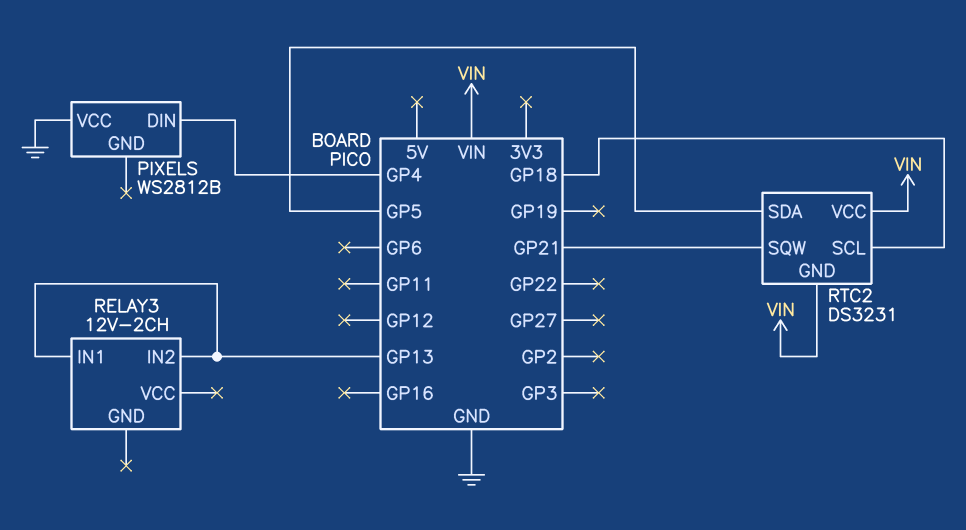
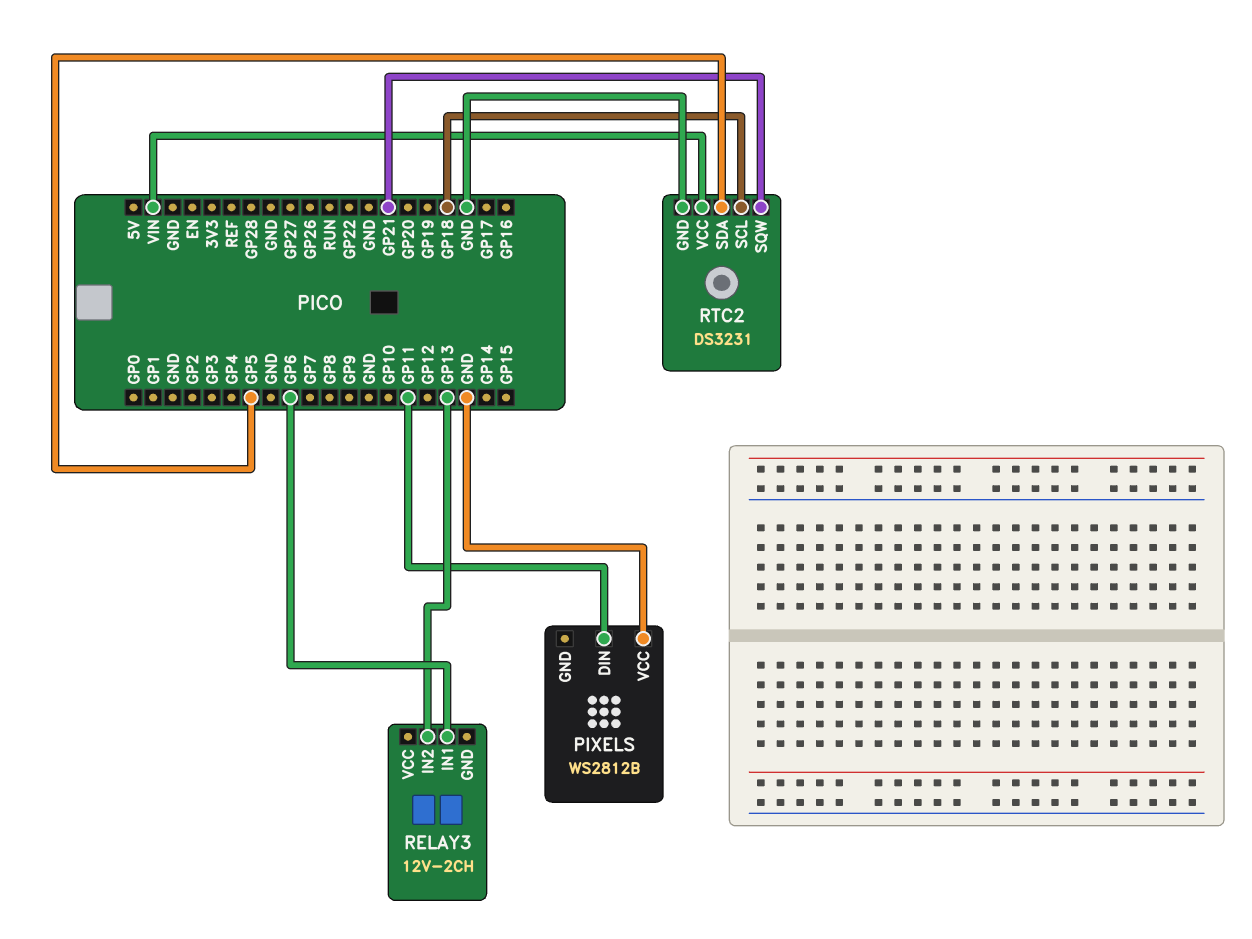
PIXELS pin DIN: GP4 -> GP11
RELAY3 pin IN1: GP13 -> GP6
RTC2 pin GND: VIN -> GND

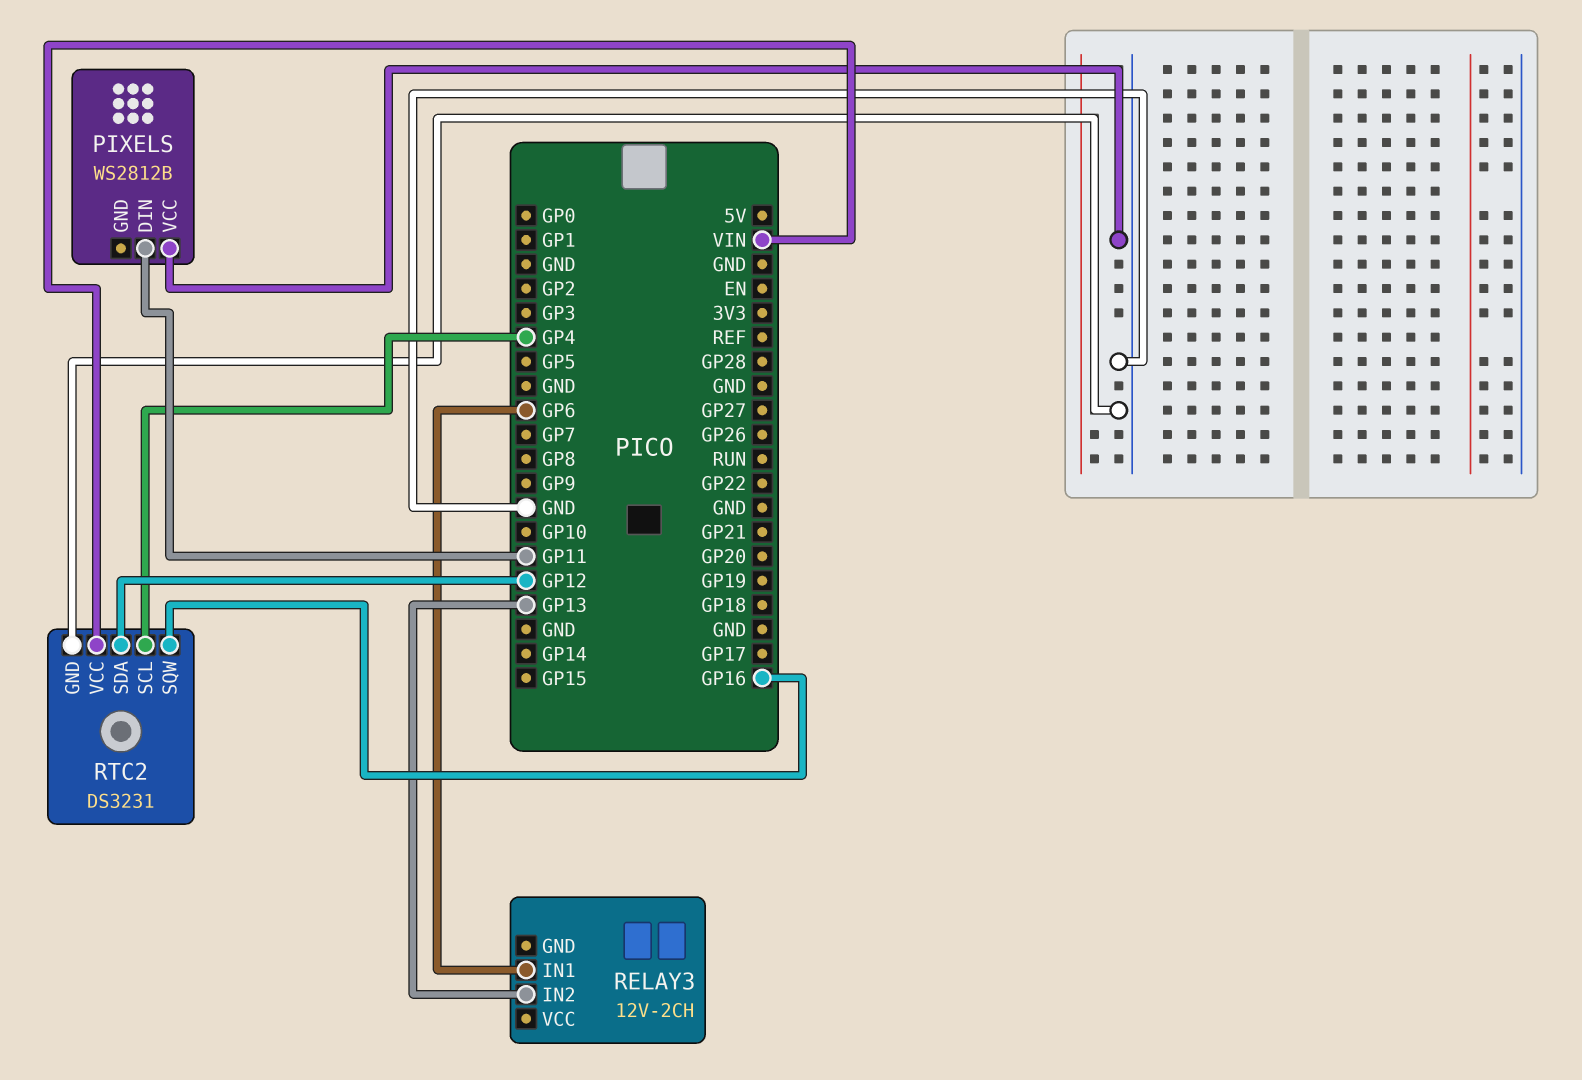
RTC2 pin SCL: GP18 -> GP4
RTC2 pin SDA: GP5 -> GP12
RTC2 pin SQW: GP21 -> GP16

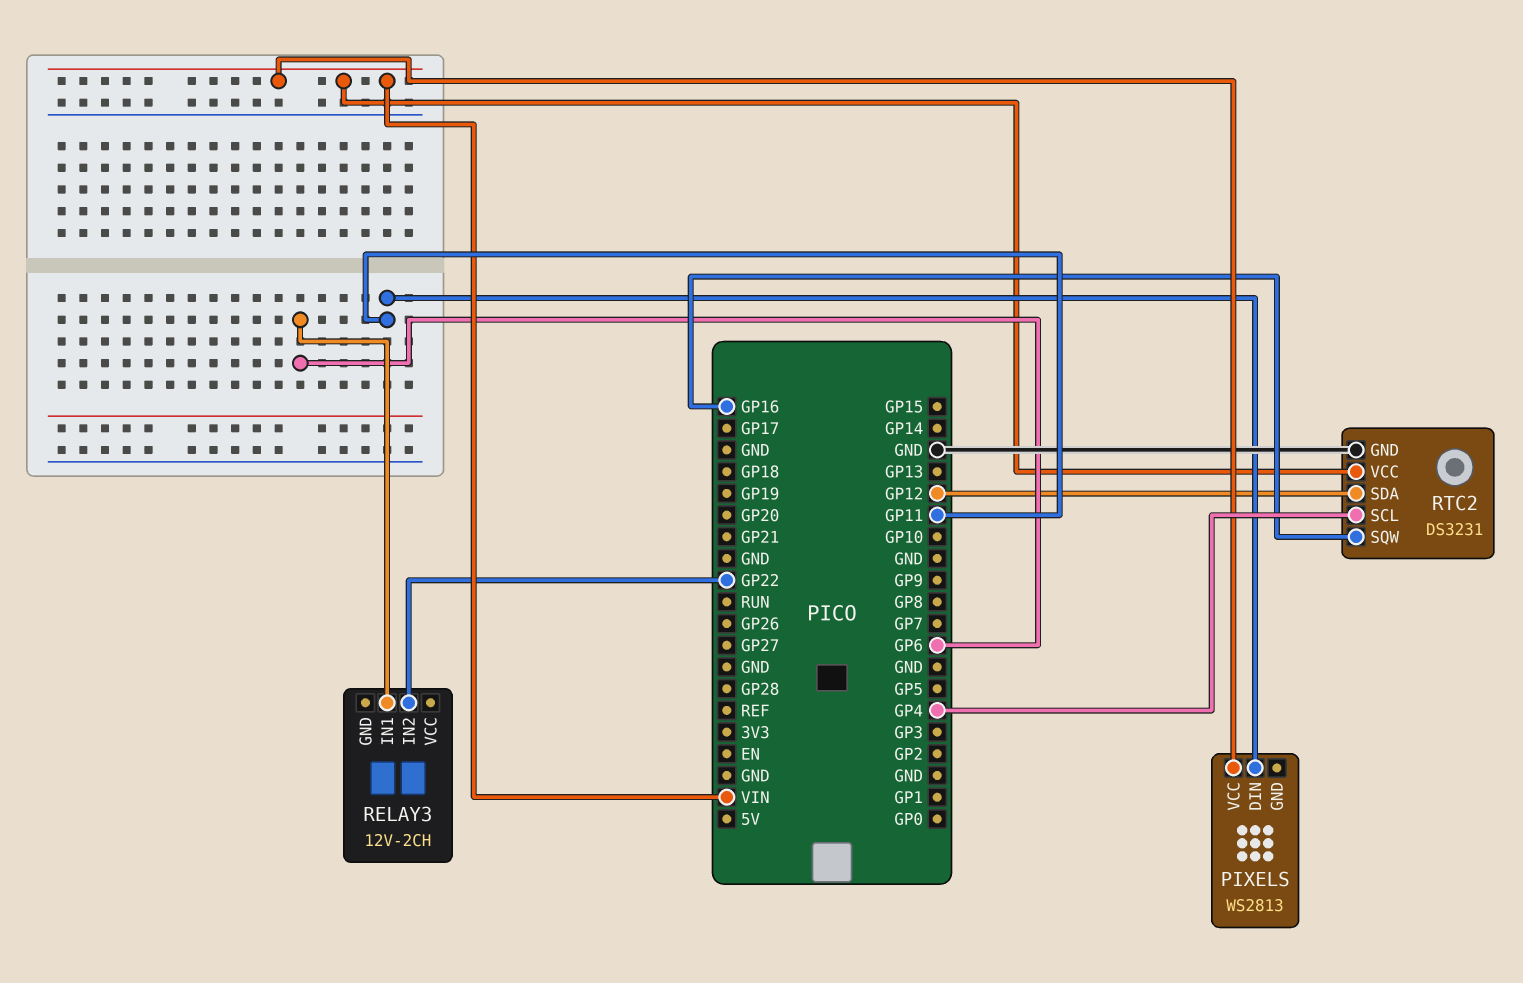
PIXELS: WS2812B -> WS2813
PIXELS pin VCC: GND -> VIN
RELAY3 pin IN2: GP13 -> GP22

